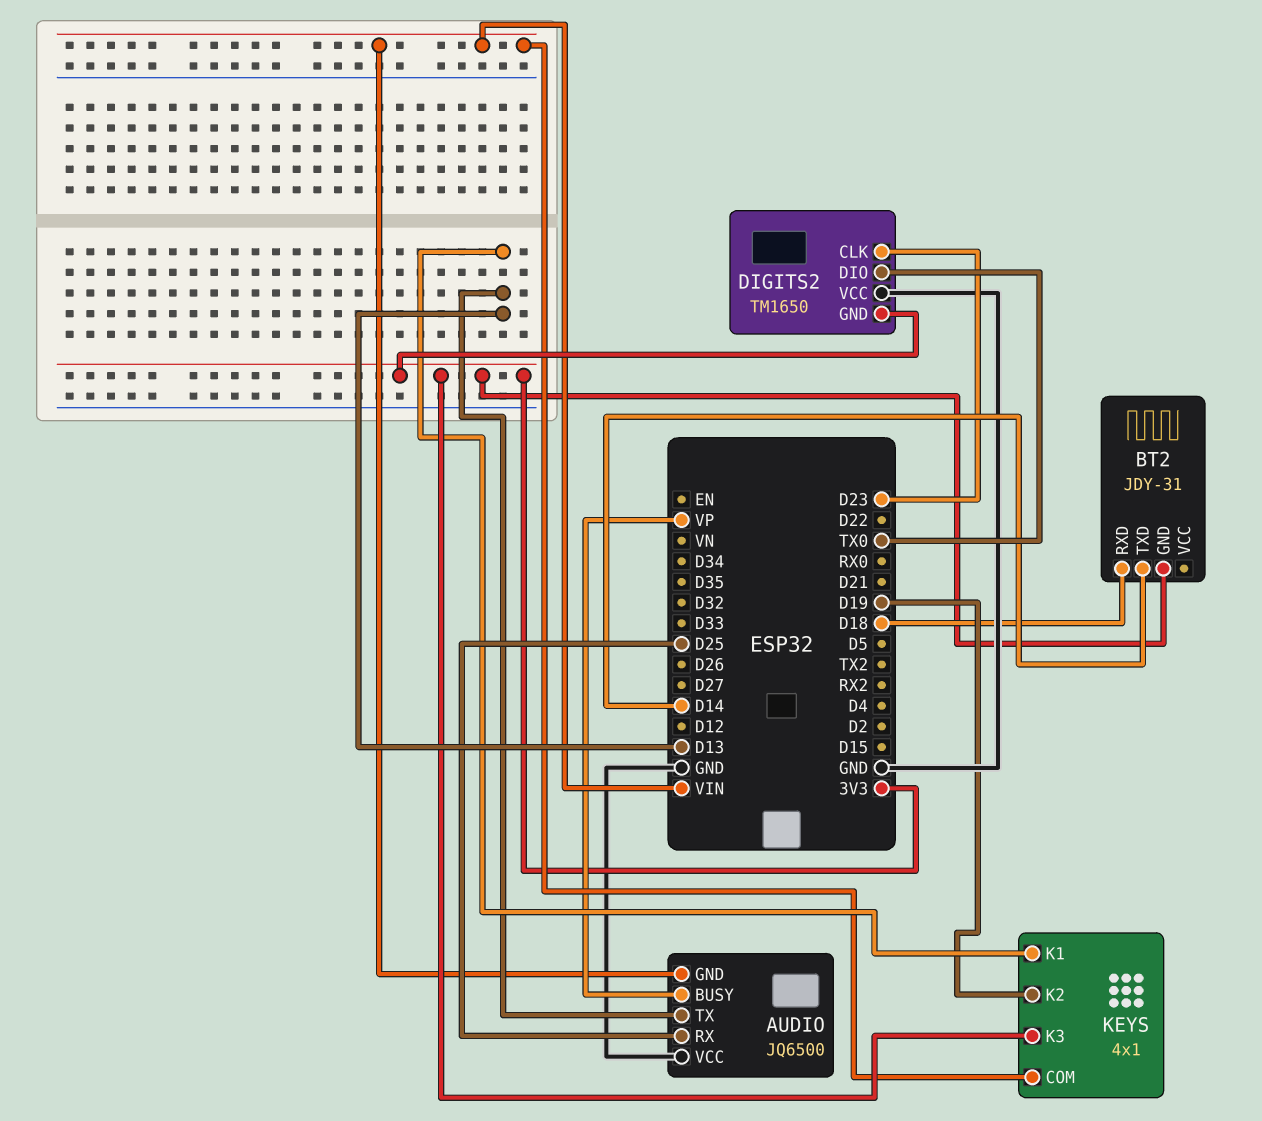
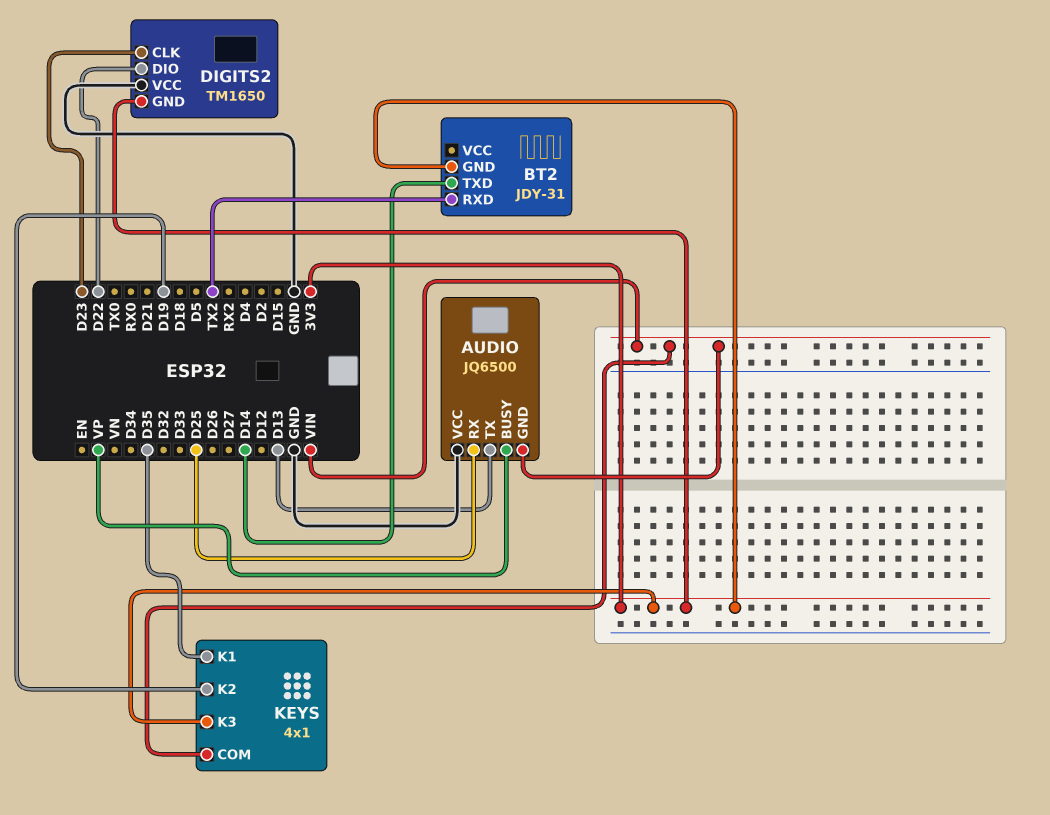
BT2 pin RXD: D18 -> TX2
DIGITS2 pin DIO: TX0 -> D22
KEYS pin K1: D13 -> D35

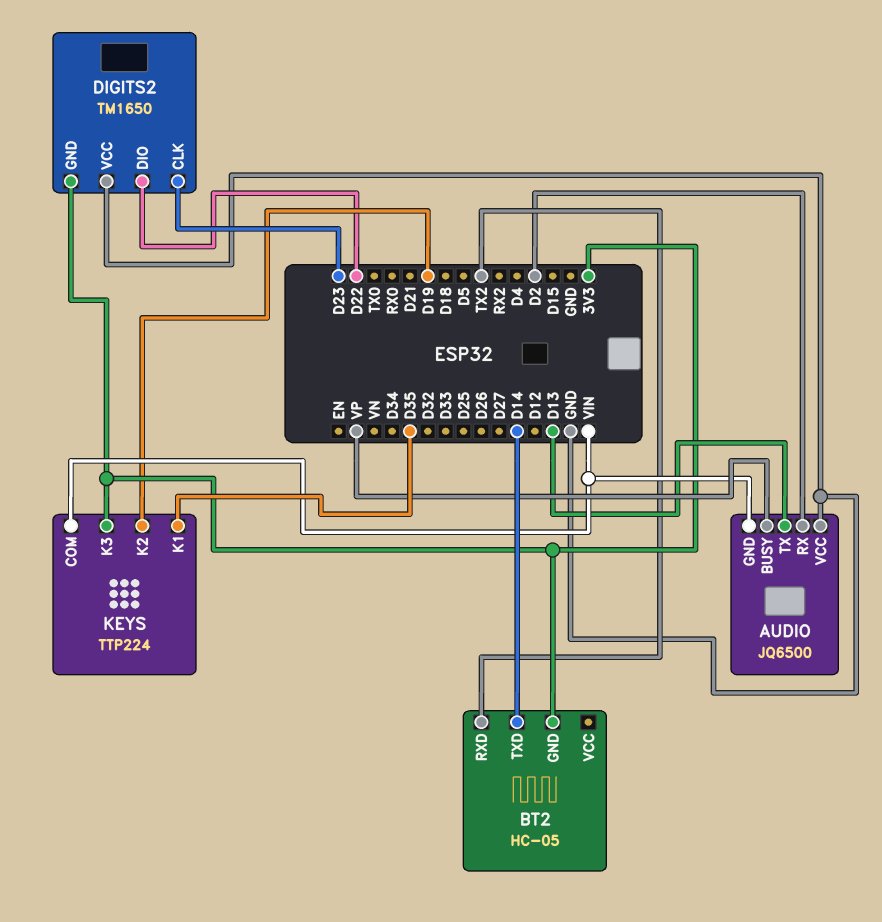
AUDIO pin RX: D25 -> D2
BT2: JDY-31 -> HC-05
KEYS: 4x1 -> TTP224

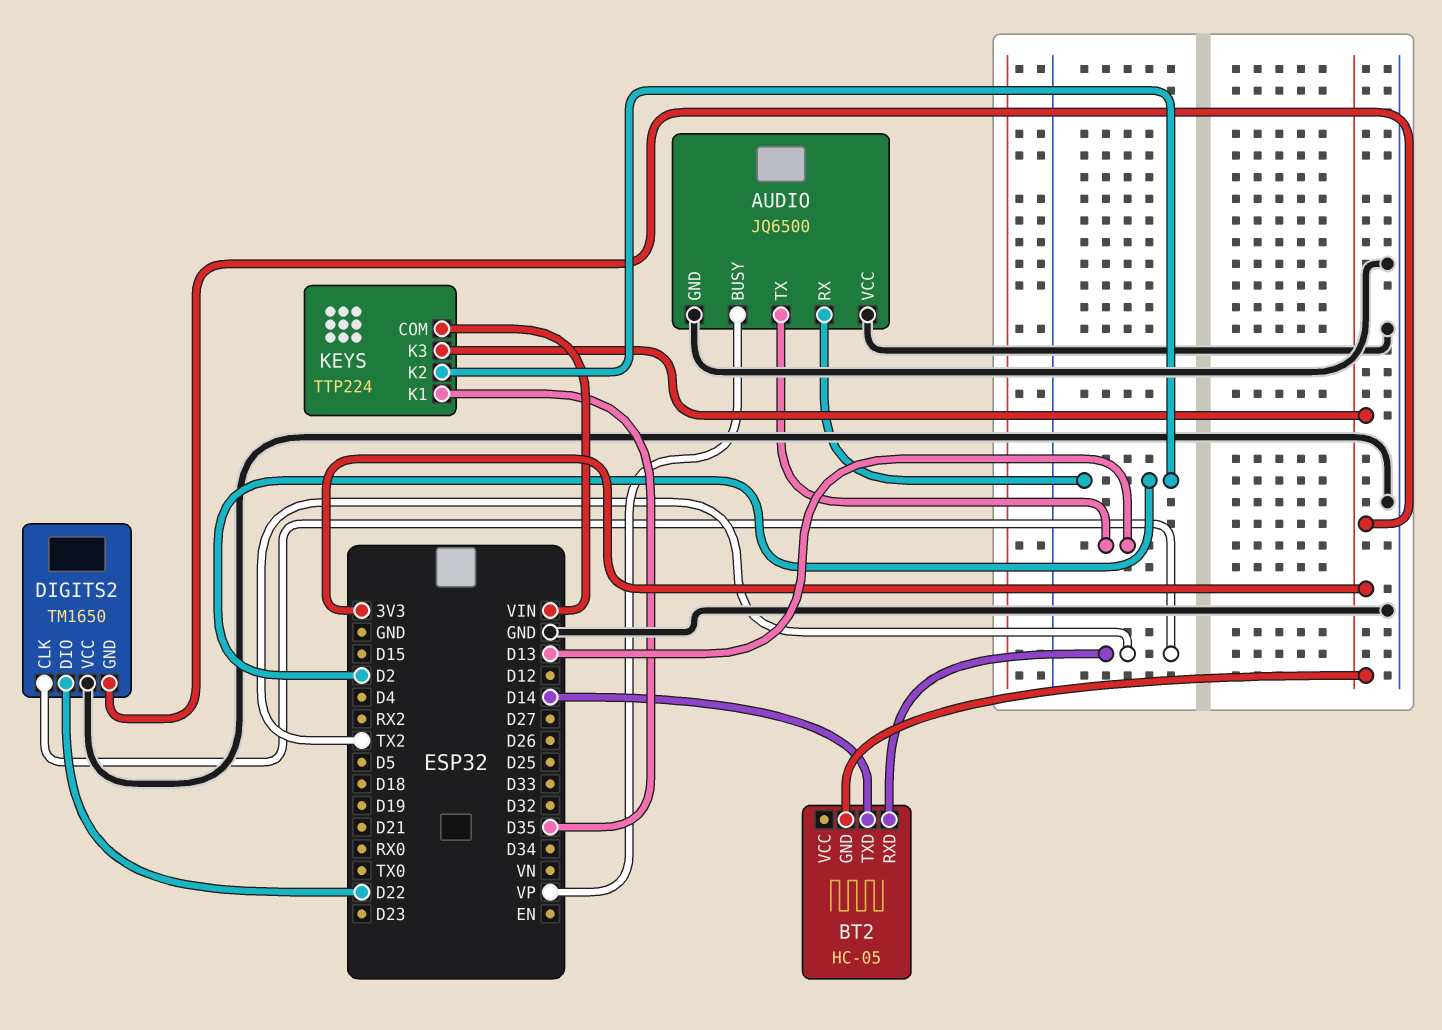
AUDIO pin GND: VIN -> GND
DIGITS2 pin CLK: D23 -> TX2
KEYS pin K2: D19 -> D2

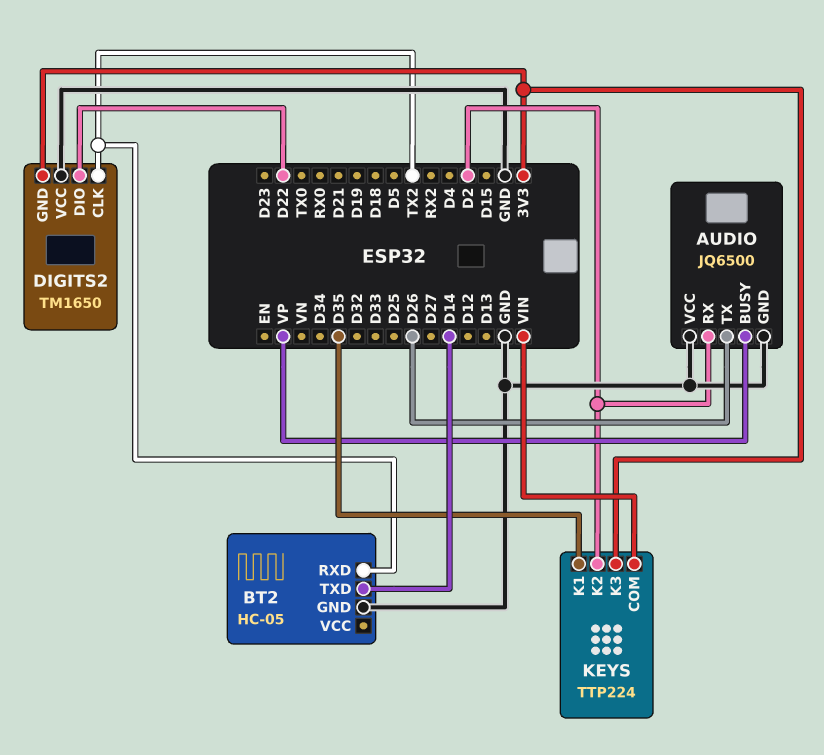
AUDIO pin TX: D13 -> D26
BT2 pin GND: 3V3 -> GND

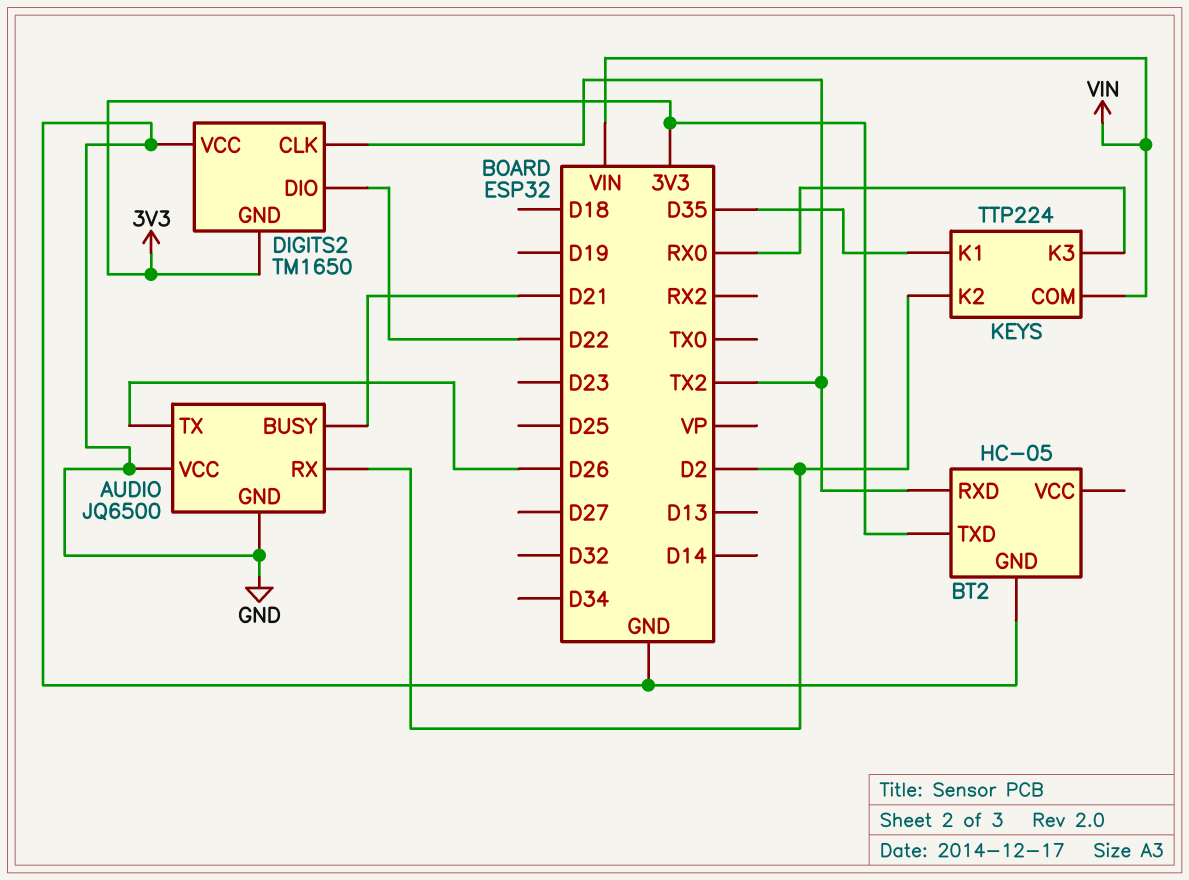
AUDIO pin BUSY: VP -> D21
BT2 pin TXD: D14 -> 3V3
KEYS pin K3: 3V3 -> RX0

